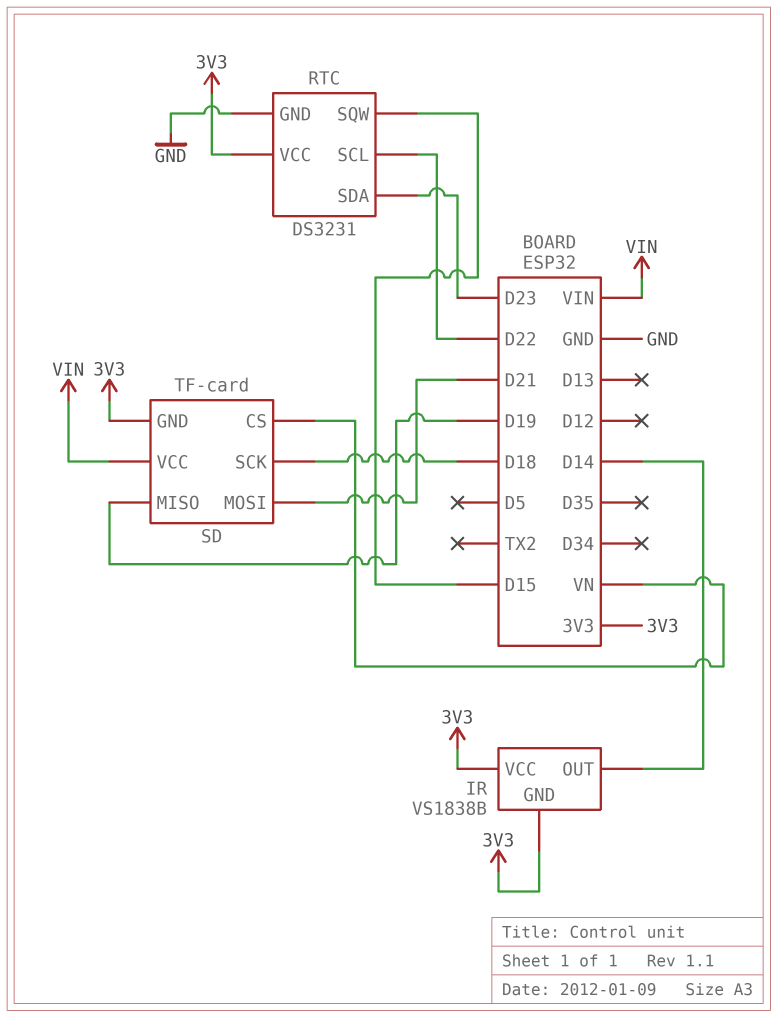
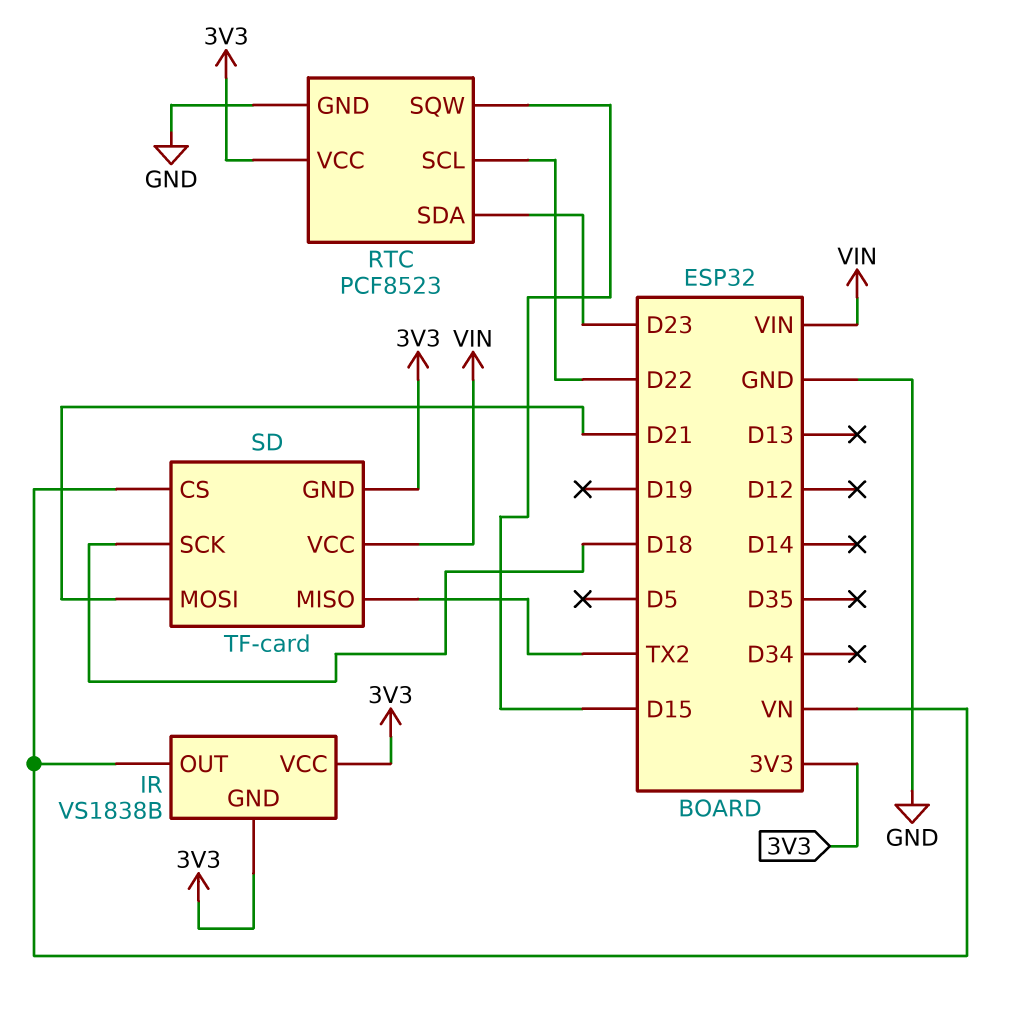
IR pin OUT: D14 -> VN
RTC: DS3231 -> PCF8523
SD pin MISO: D19 -> TX2

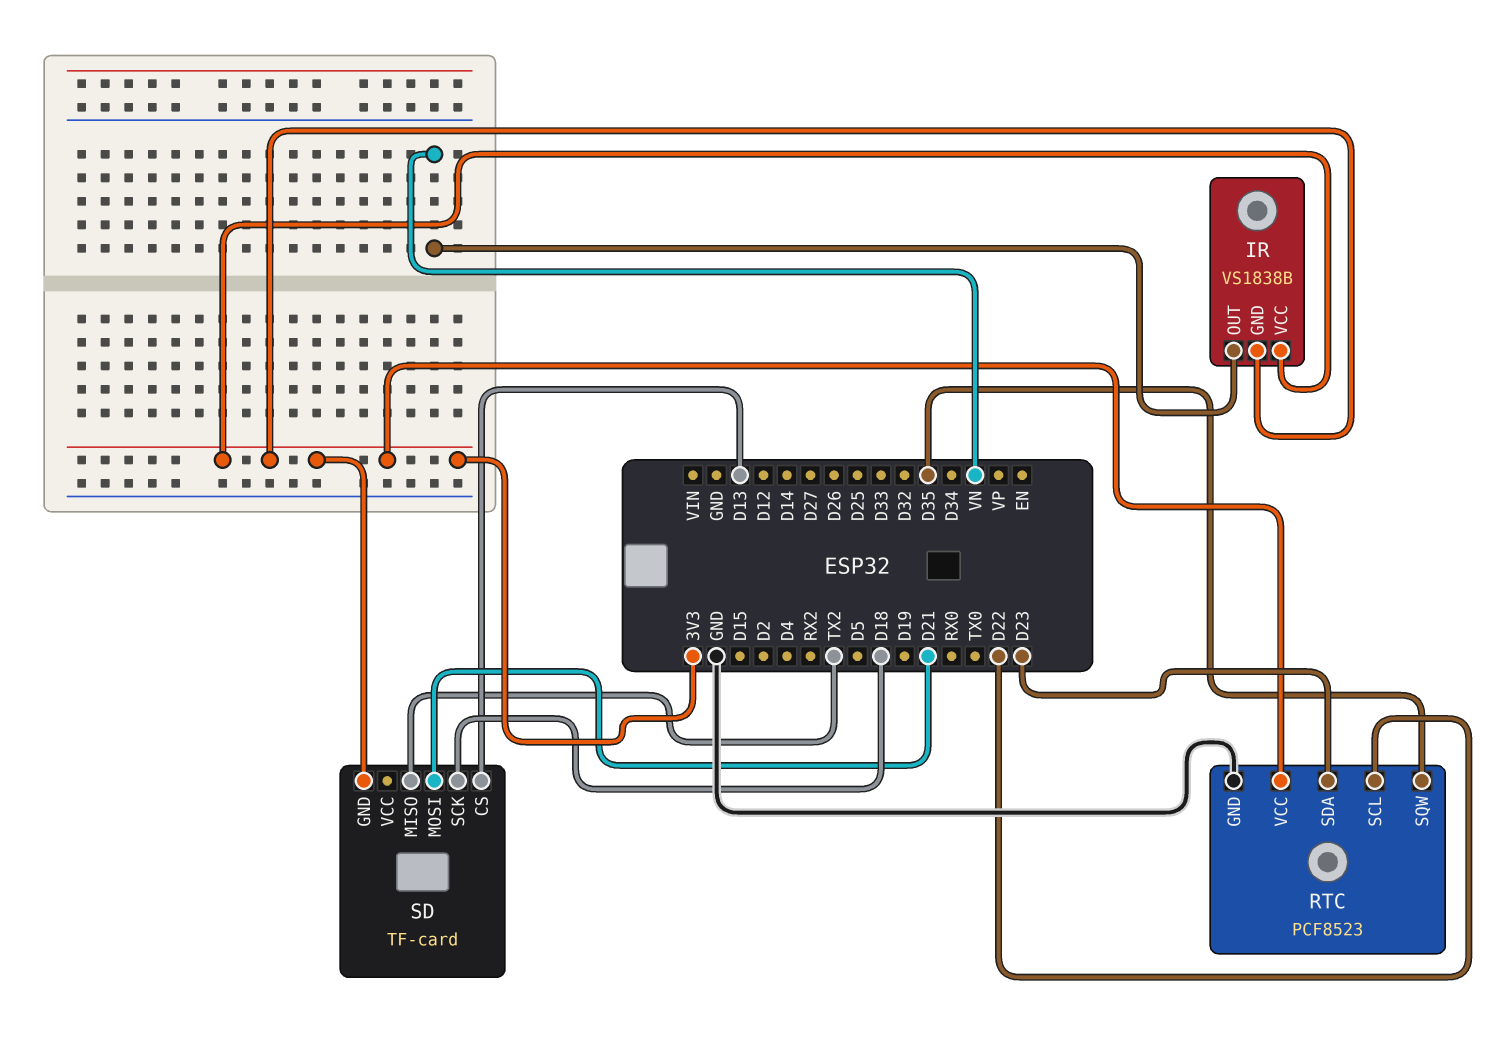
RTC pin SQW: D15 -> D35
SD pin CS: VN -> D13
SD pin VCC: VIN -> none

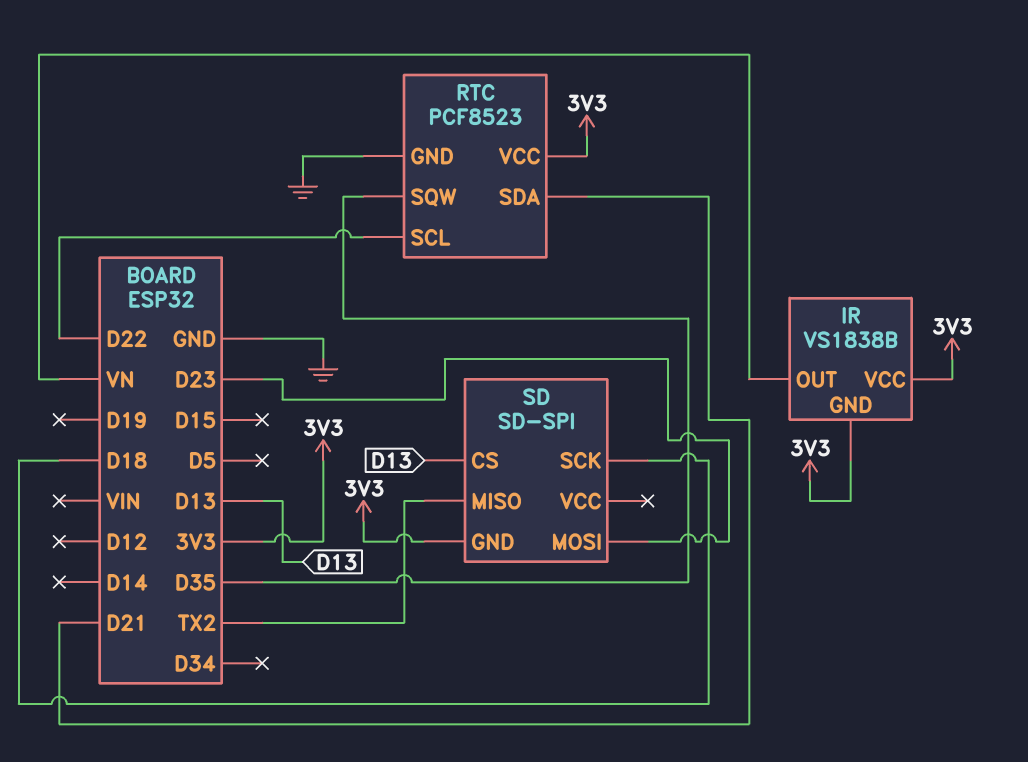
RTC pin SDA: D23 -> D21
SD: TF-card -> SD-SPI
SD pin MOSI: D21 -> D23

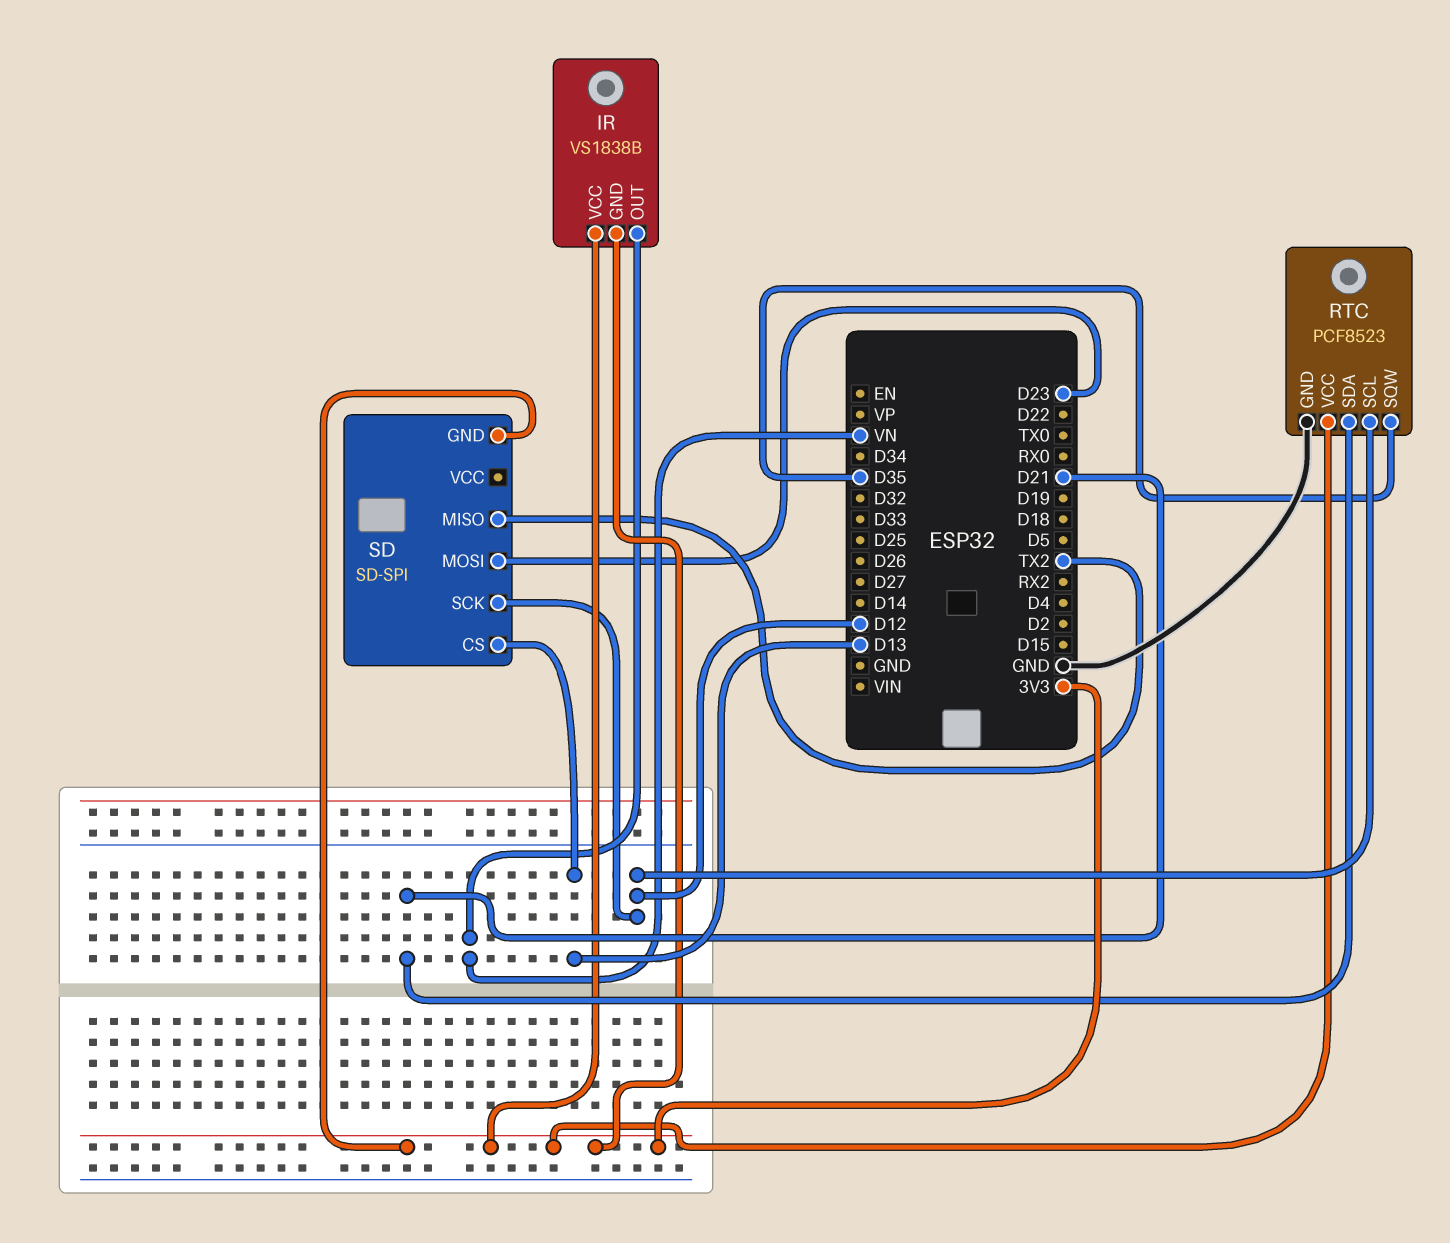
RTC pin SCL: D22 -> D12
SD pin SCK: D18 -> D12

